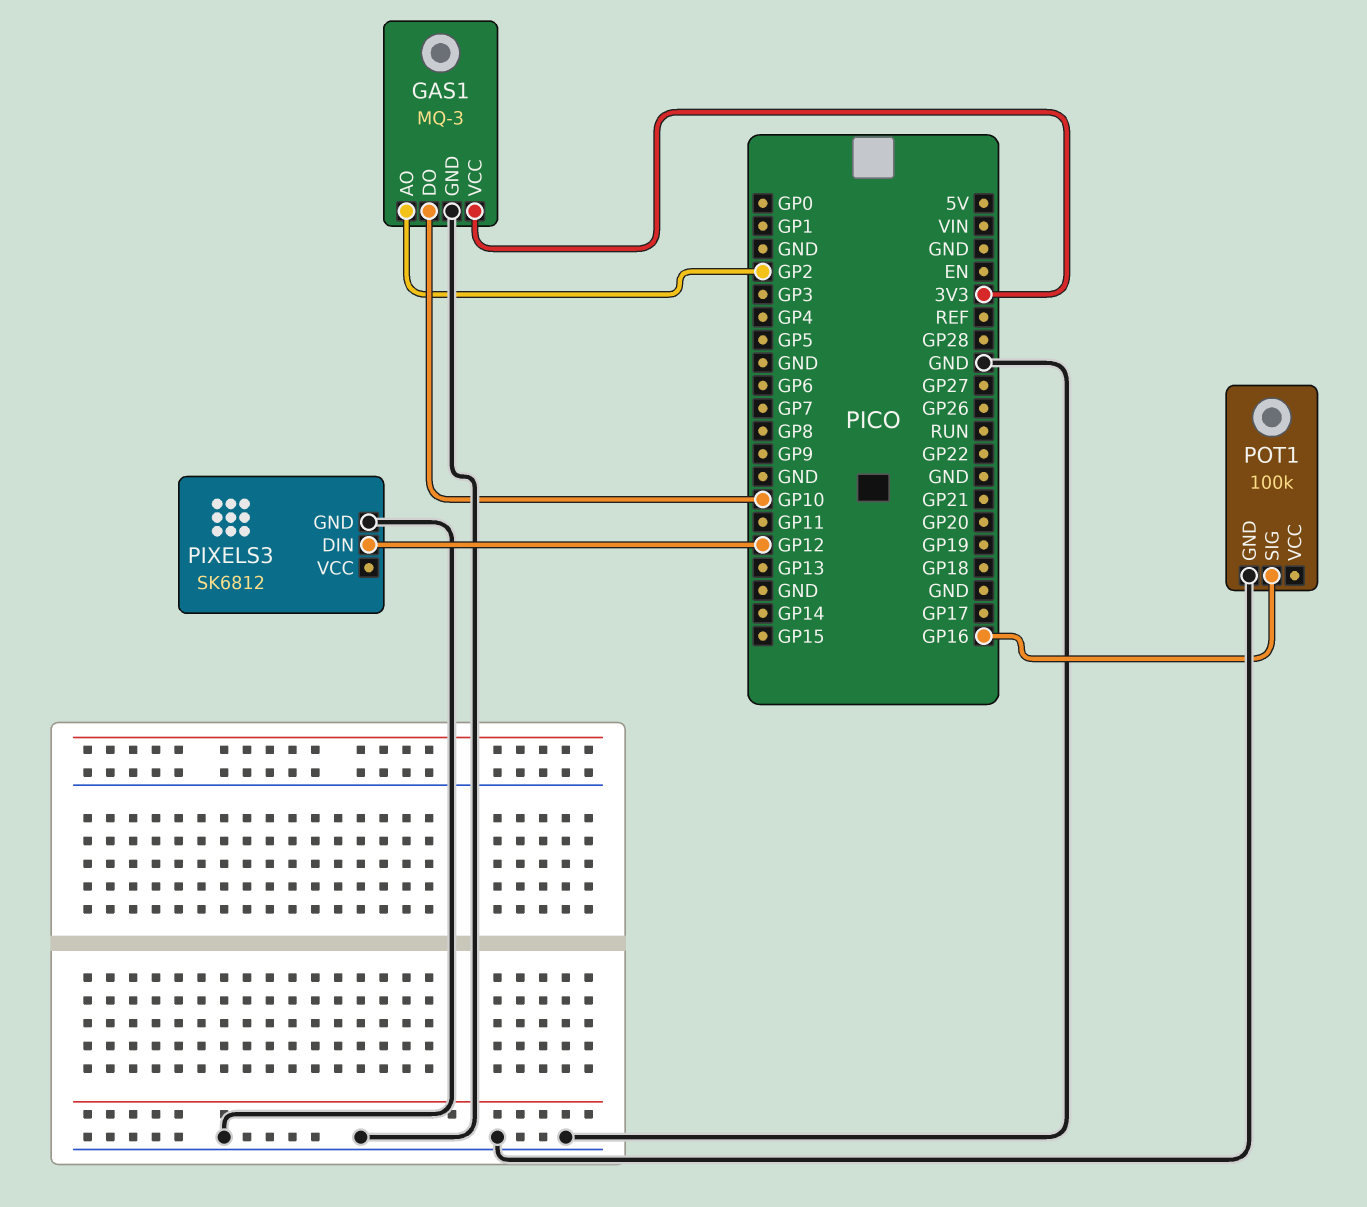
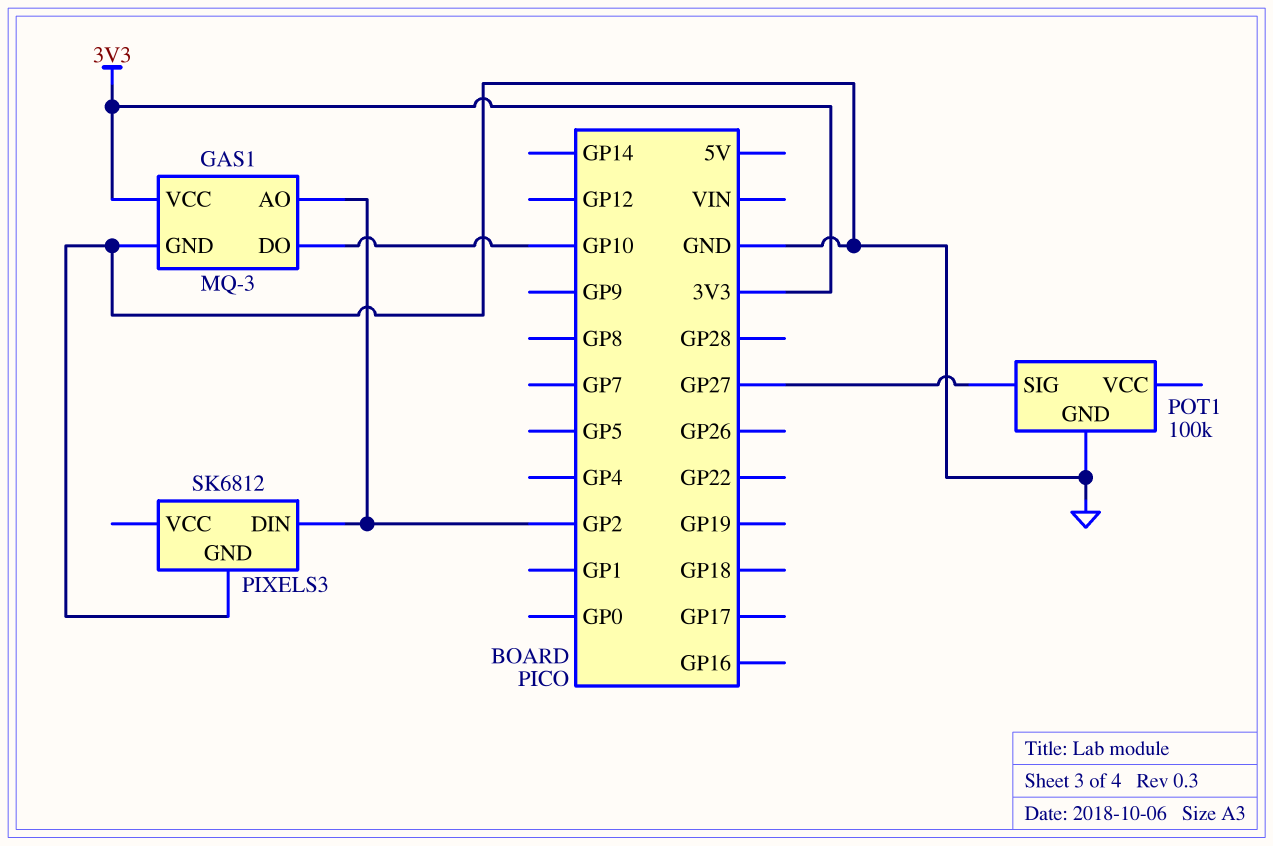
PIXELS3 pin DIN: GP12 -> GP2
POT1 pin SIG: GP16 -> GP27

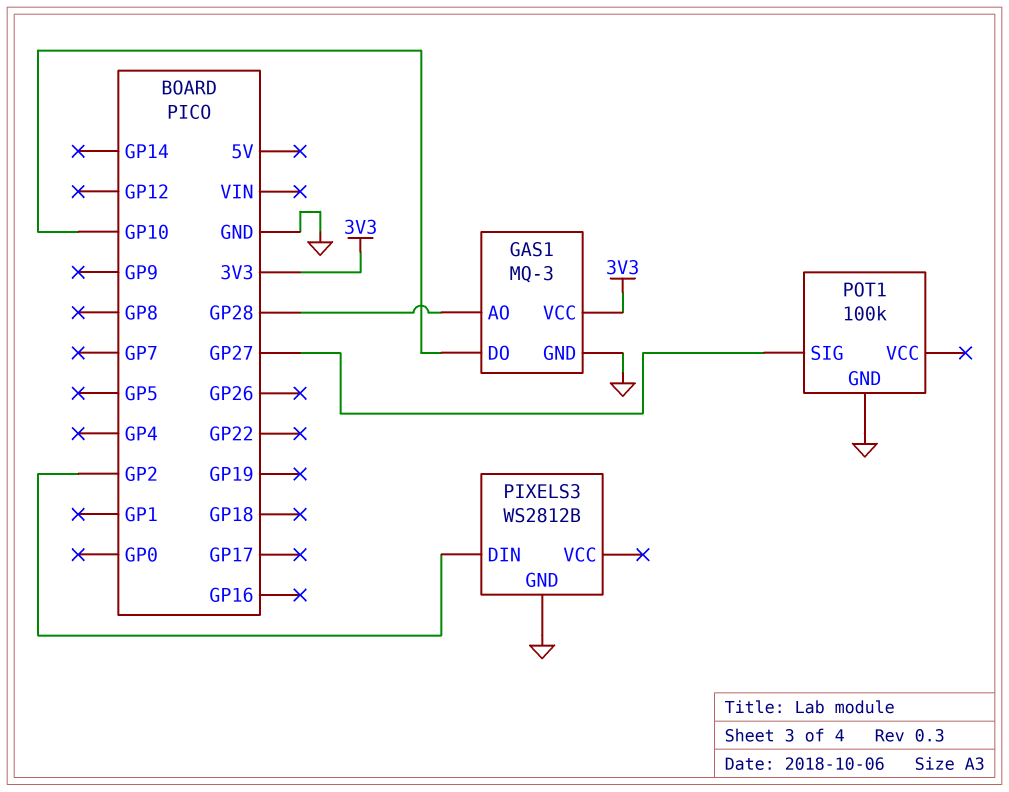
GAS1 pin AO: GP2 -> GP28
PIXELS3: SK6812 -> WS2812B

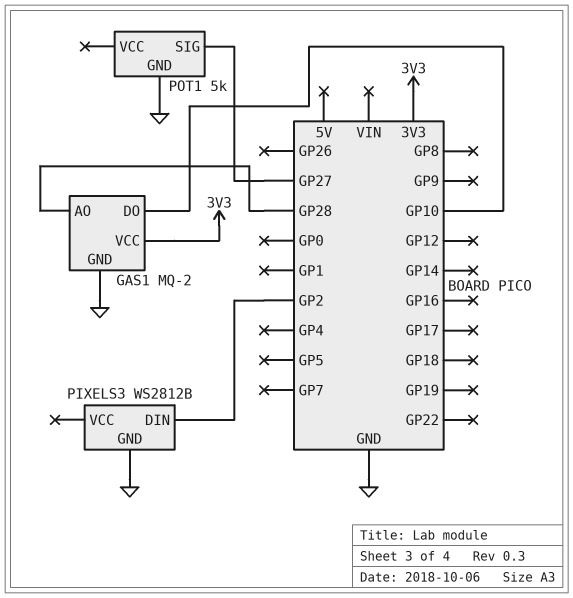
GAS1: MQ-3 -> MQ-2
POT1: 100k -> 5k

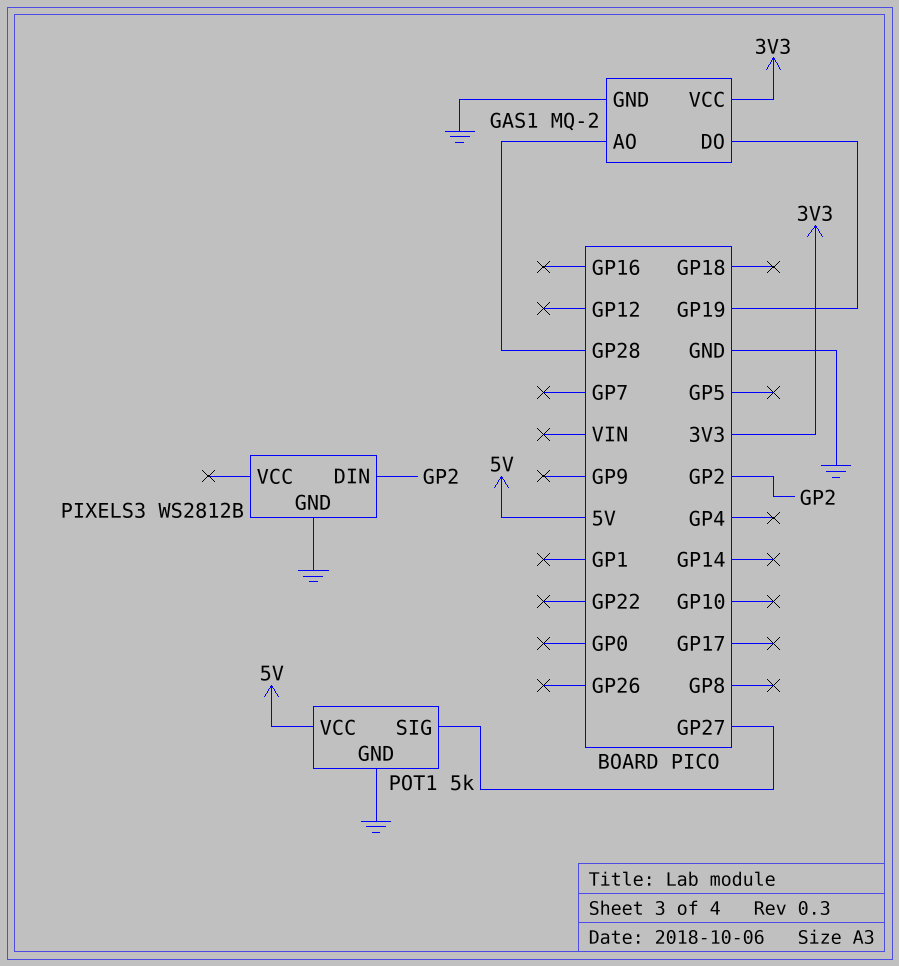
GAS1 pin DO: GP10 -> GP19
POT1 pin VCC: none -> 5V

